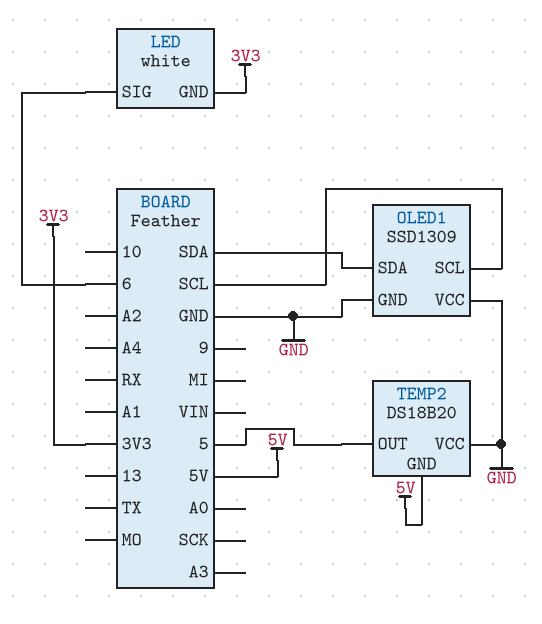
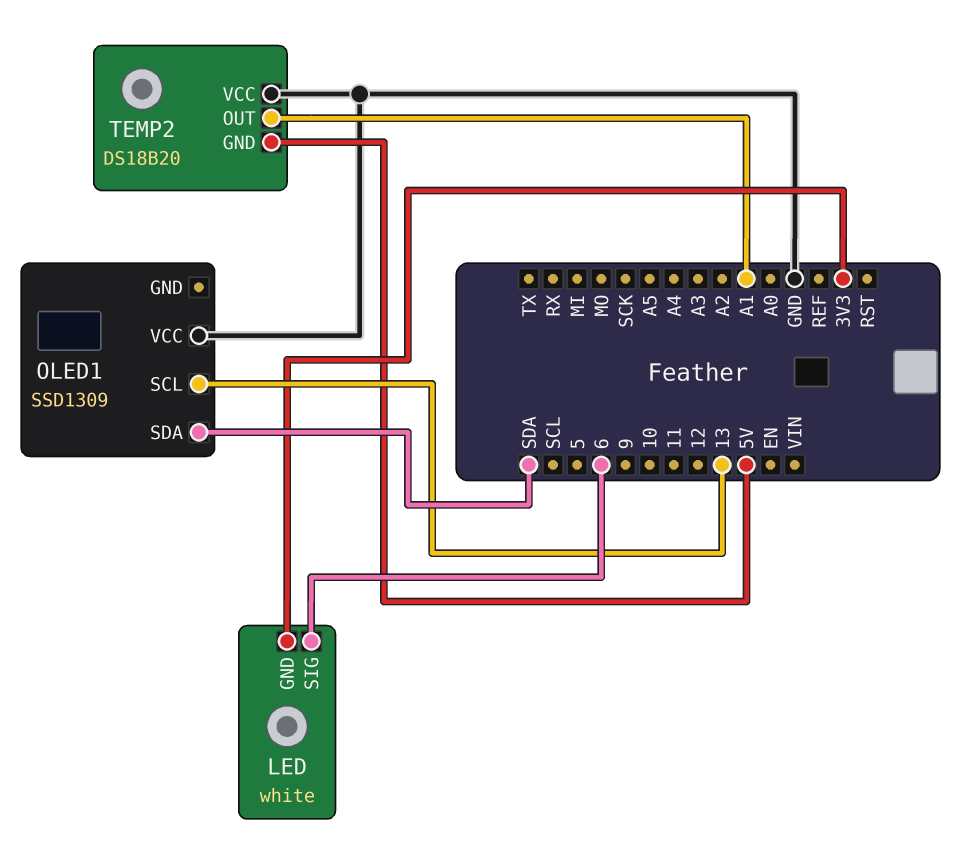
OLED1 pin GND: GND -> none
OLED1 pin SCL: SCL -> 13
TEMP2 pin OUT: 5 -> A1

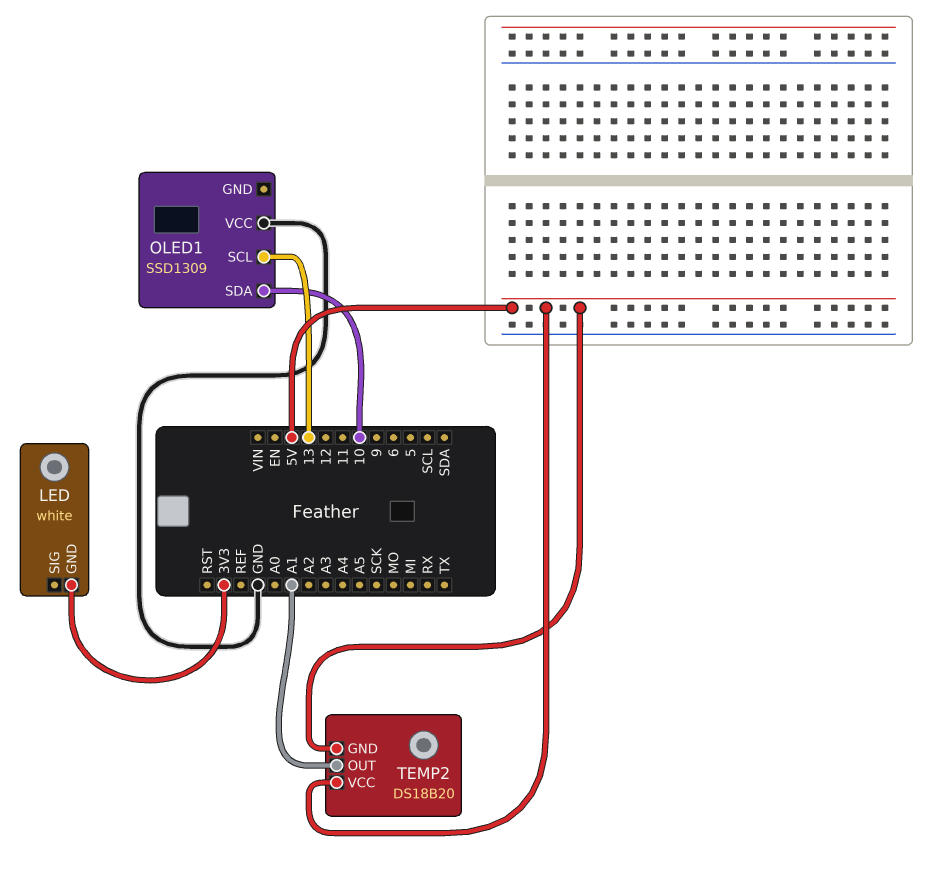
LED pin SIG: 6 -> none
OLED1 pin SDA: SDA -> 10
TEMP2 pin VCC: GND -> 5V

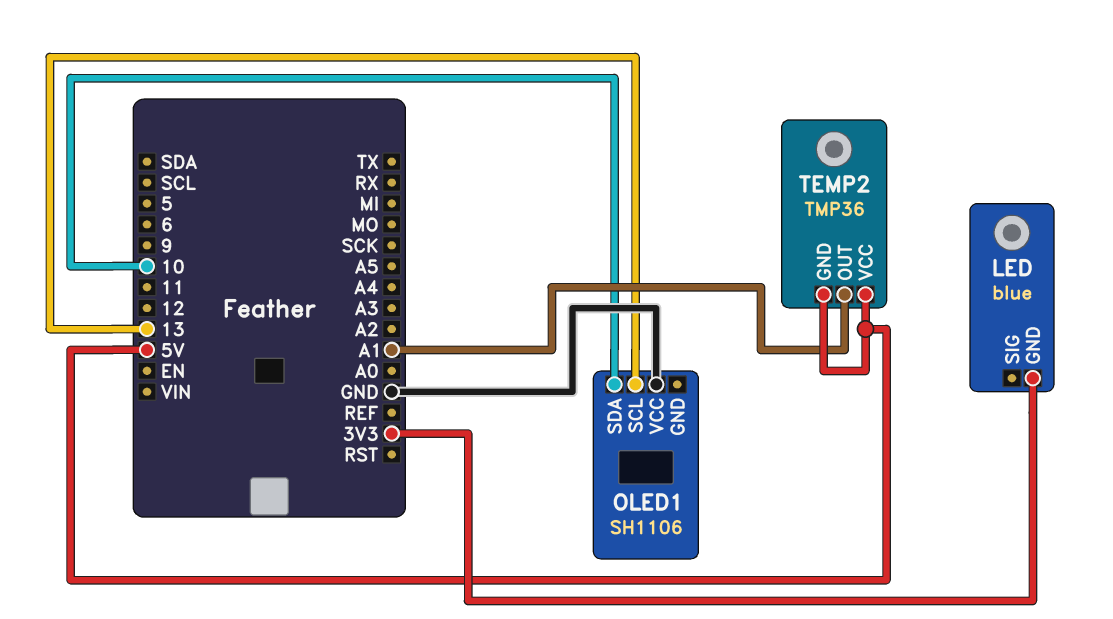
LED: white -> blue
OLED1: SSD1309 -> SH1106
TEMP2: DS18B20 -> TMP36

